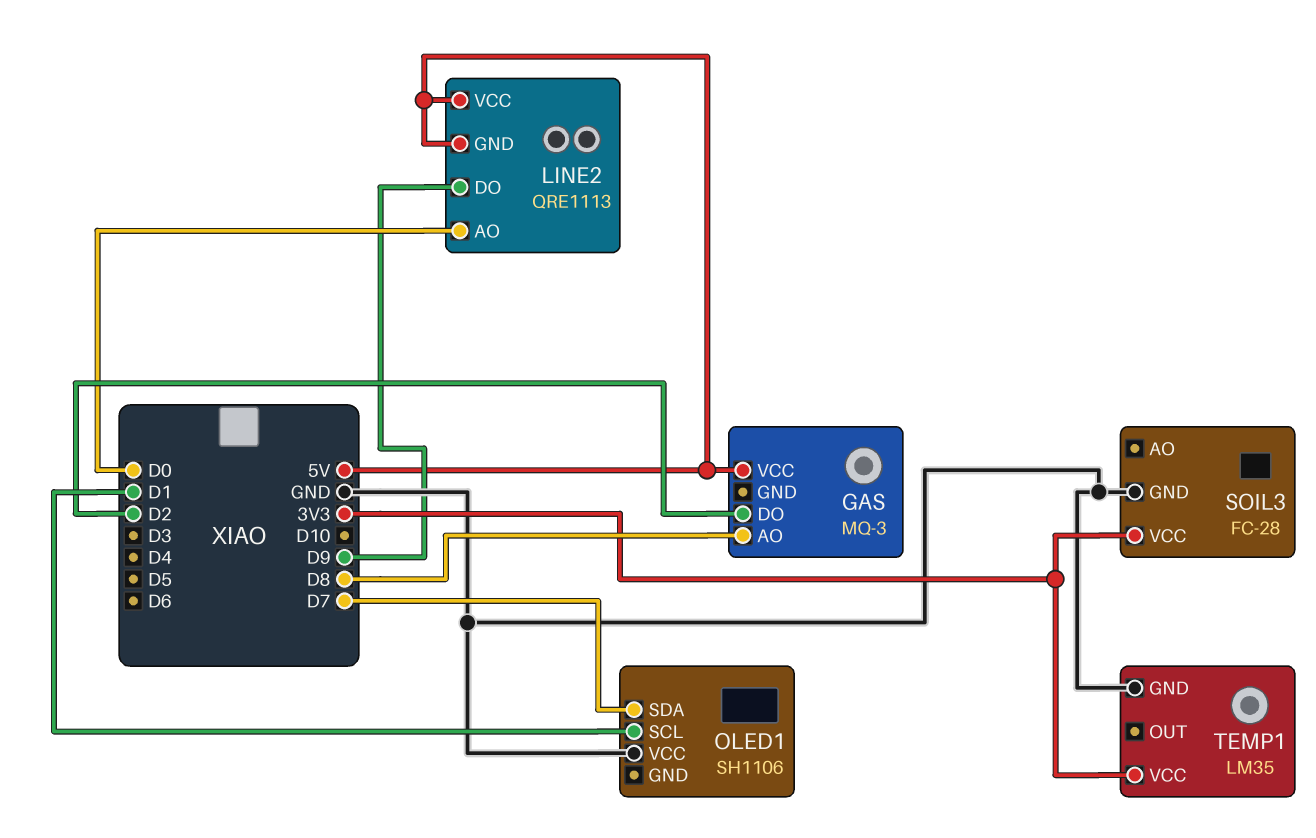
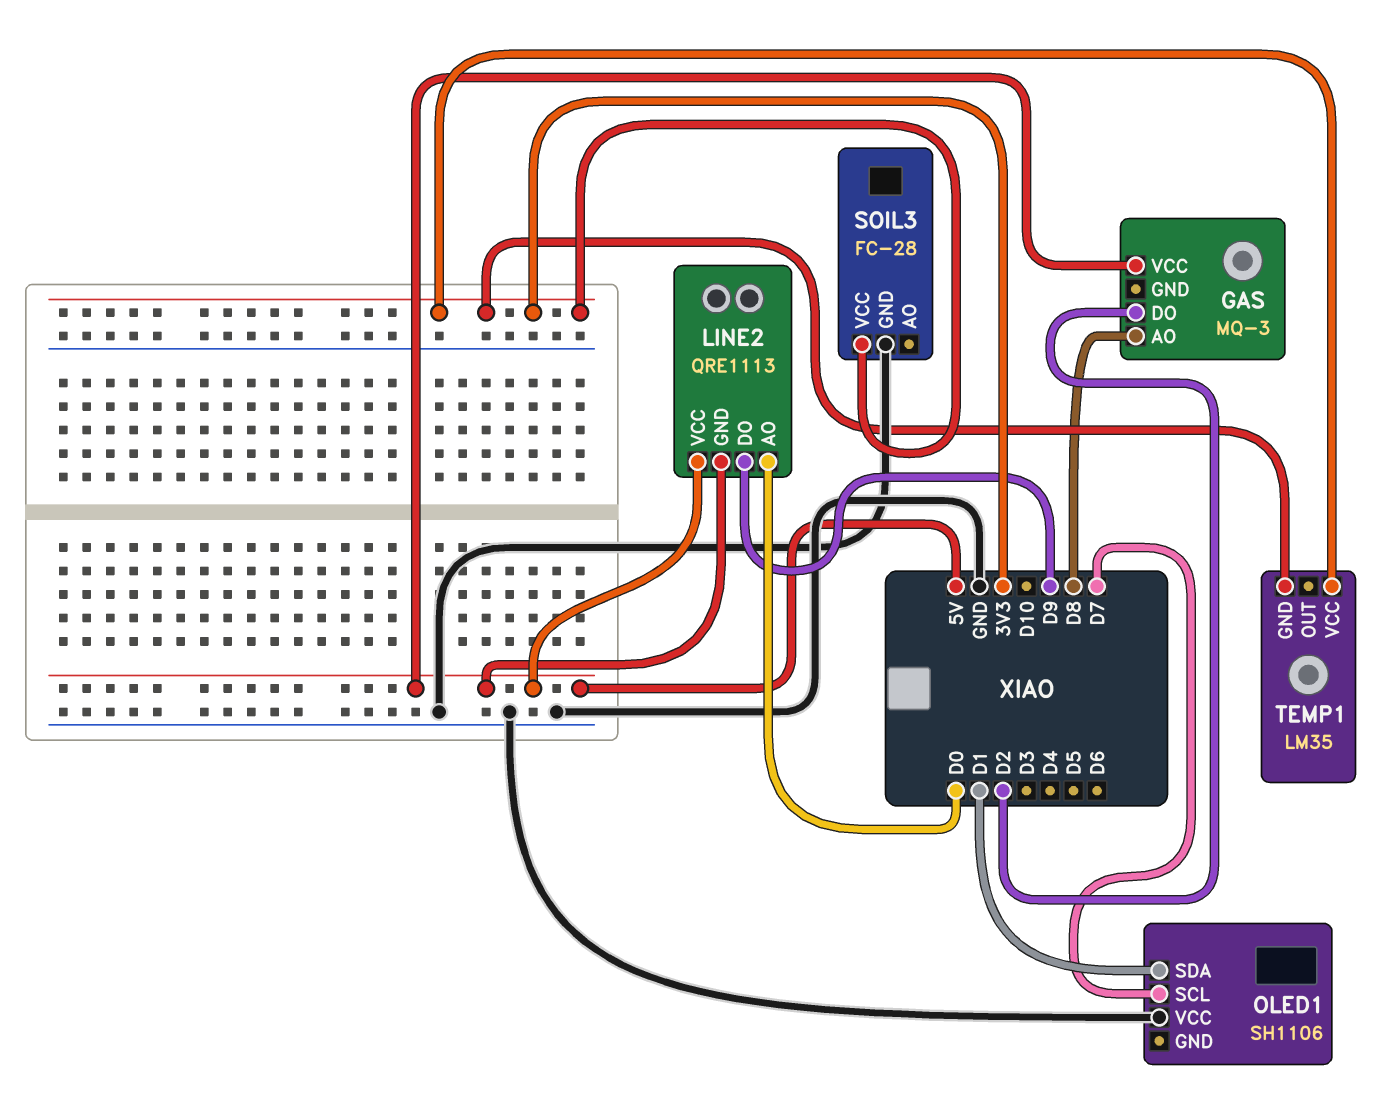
OLED1 pin SCL: D1 -> D7
OLED1 pin SDA: D7 -> D1
TEMP1 pin GND: GND -> 3V3

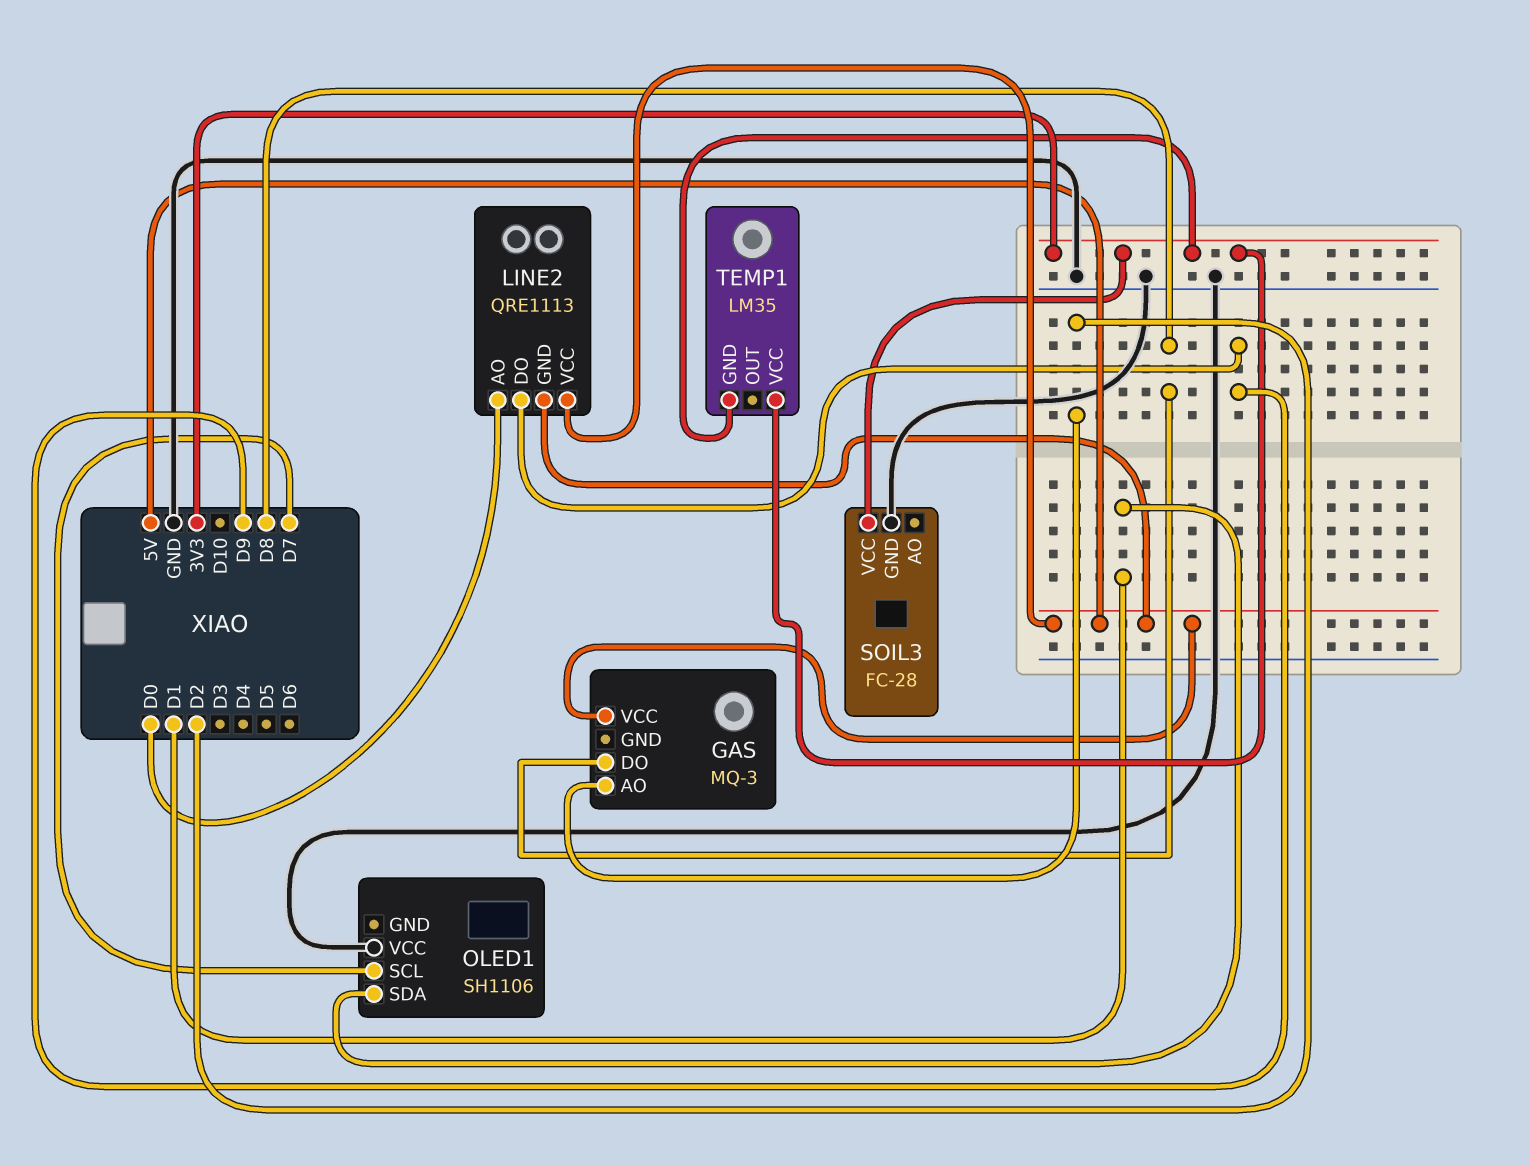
GAS pin AO: D8 -> D2
GAS pin DO: D2 -> D8

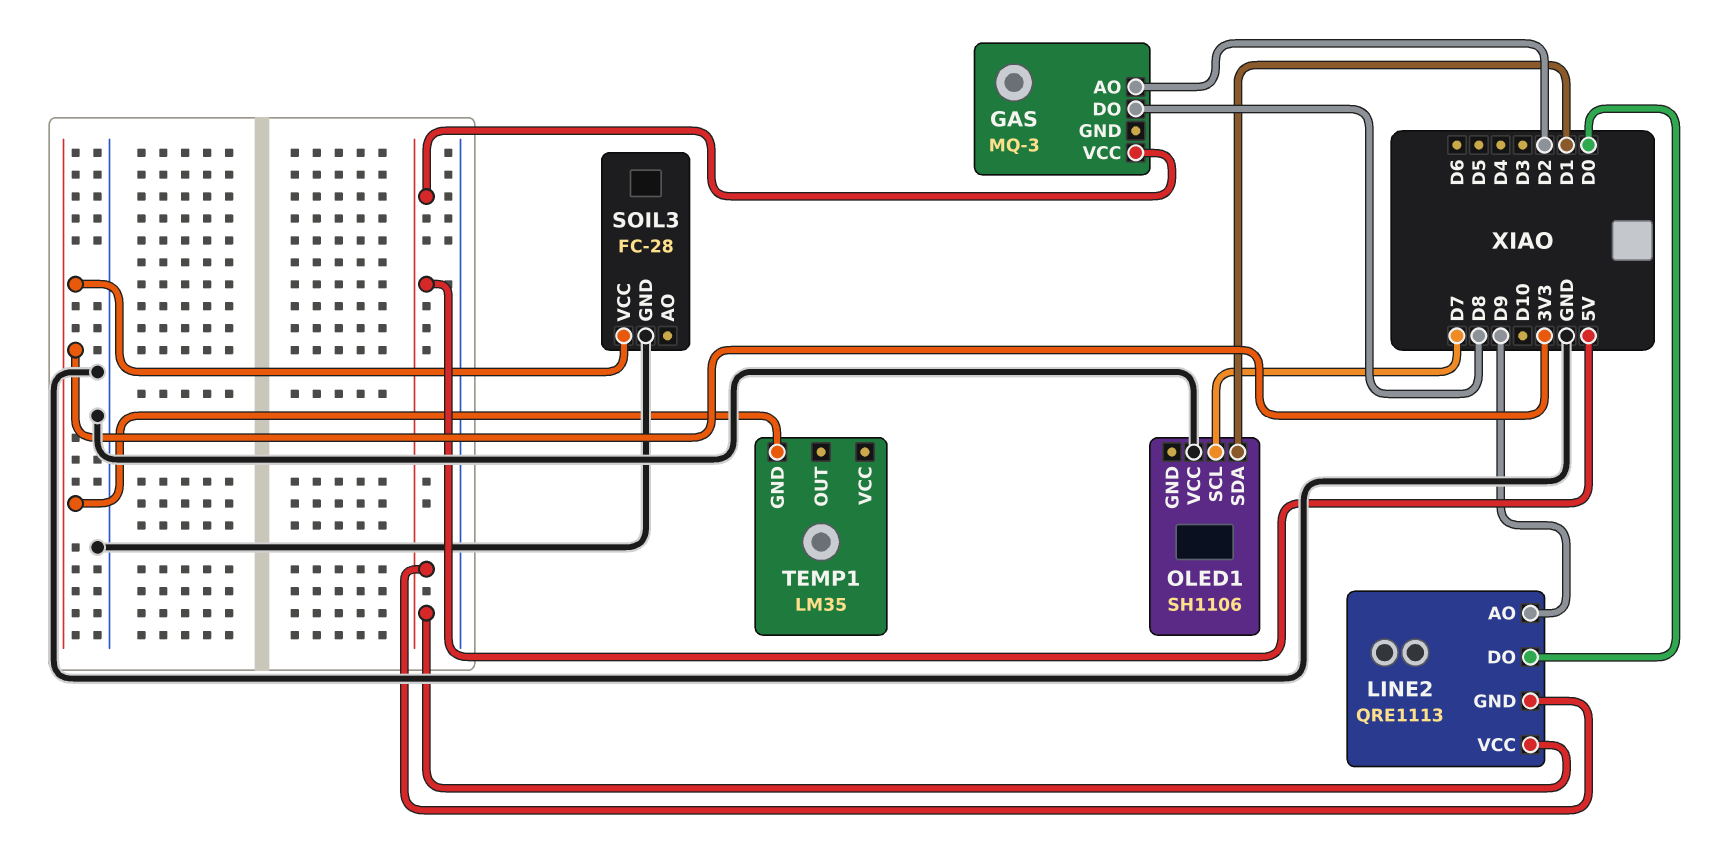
LINE2 pin AO: D0 -> D9
LINE2 pin DO: D9 -> D0
TEMP1 pin VCC: 3V3 -> none

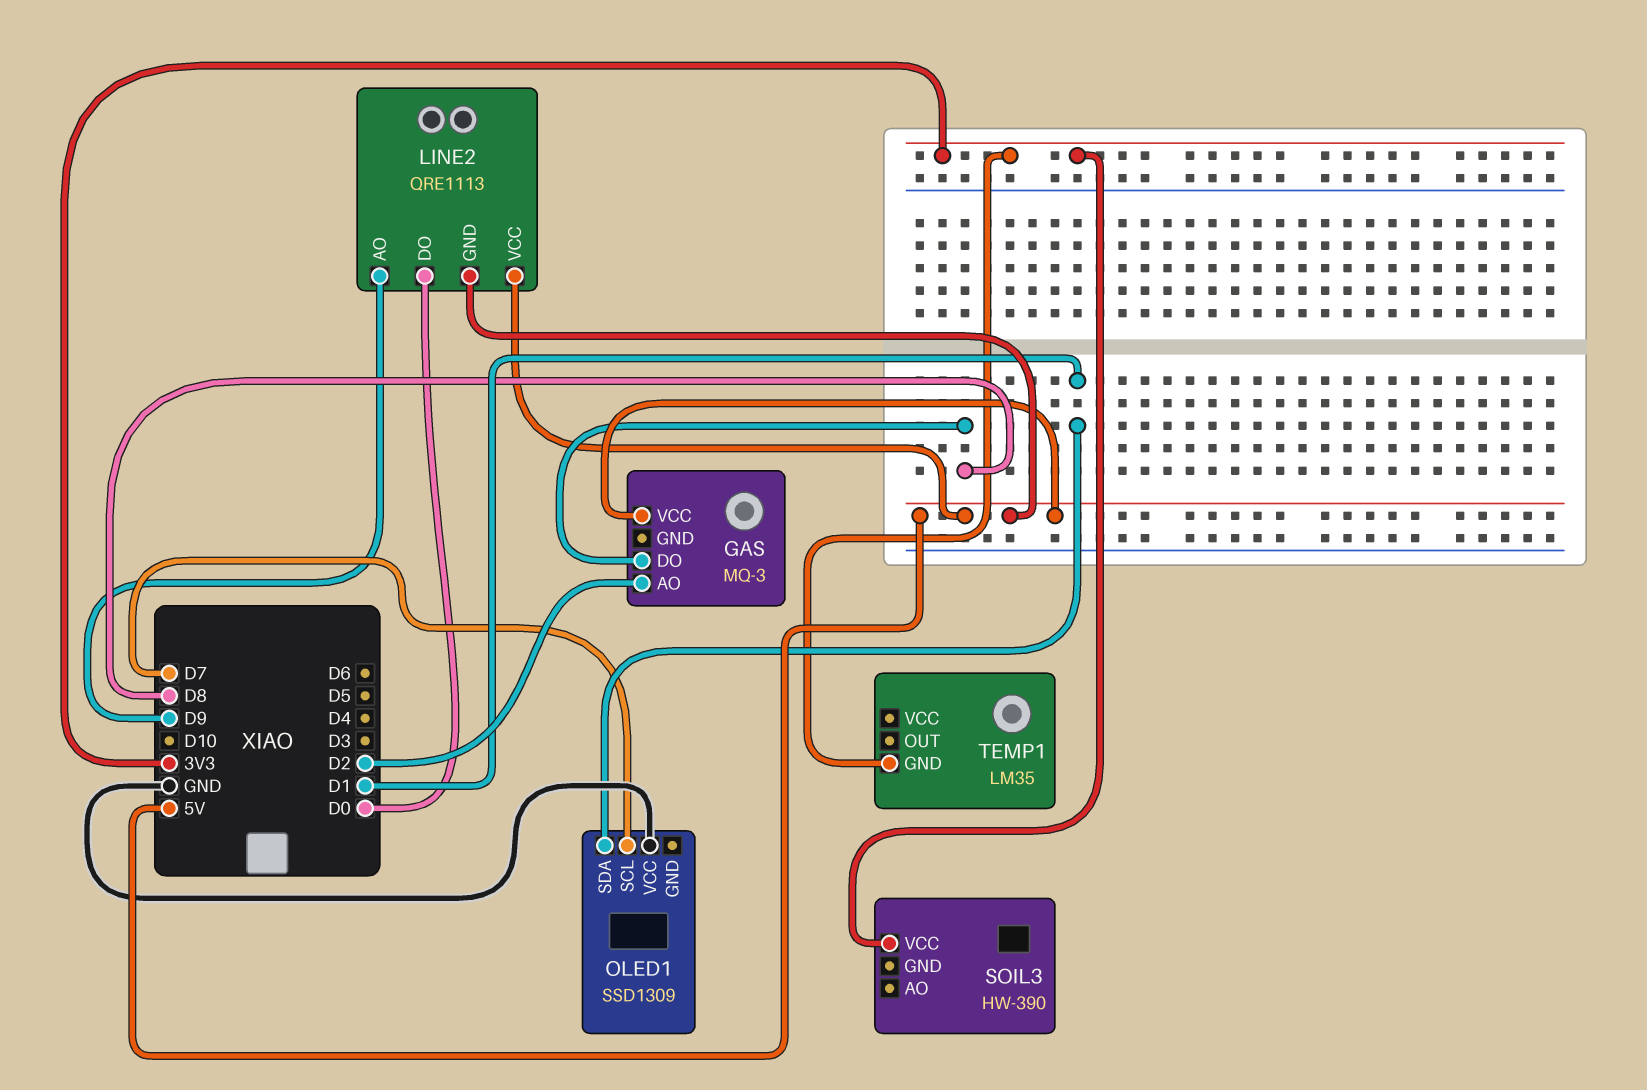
OLED1: SH1106 -> SSD1309
SOIL3: FC-28 -> HW-390
SOIL3 pin GND: GND -> none

